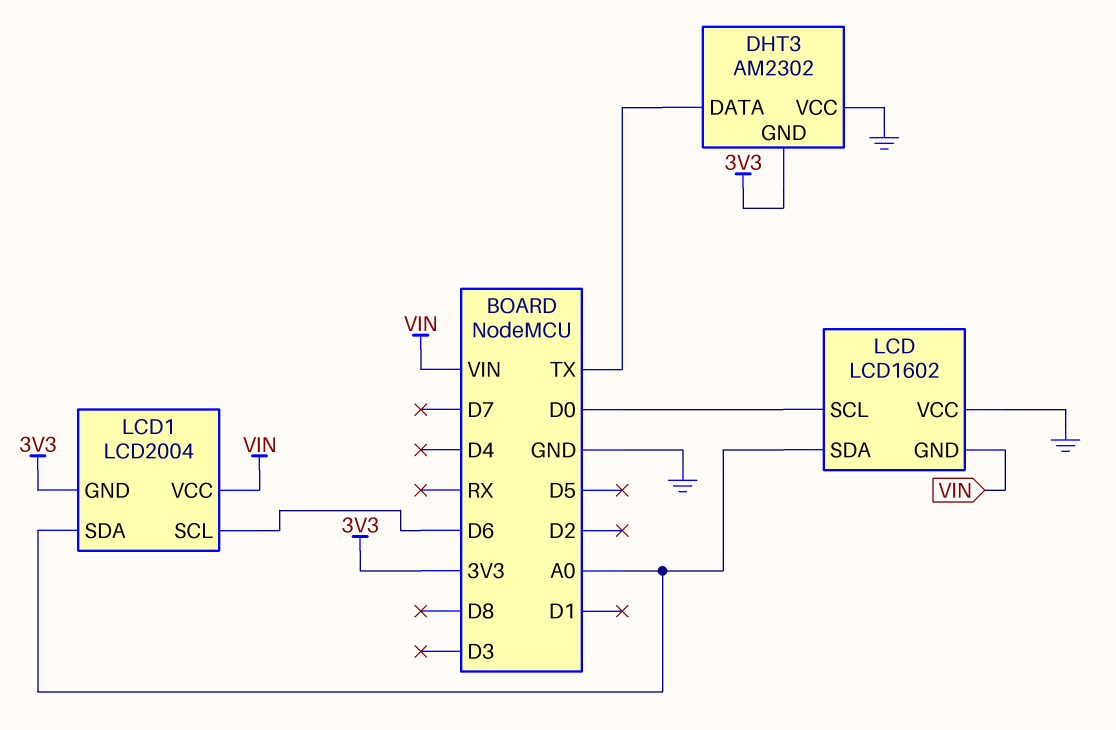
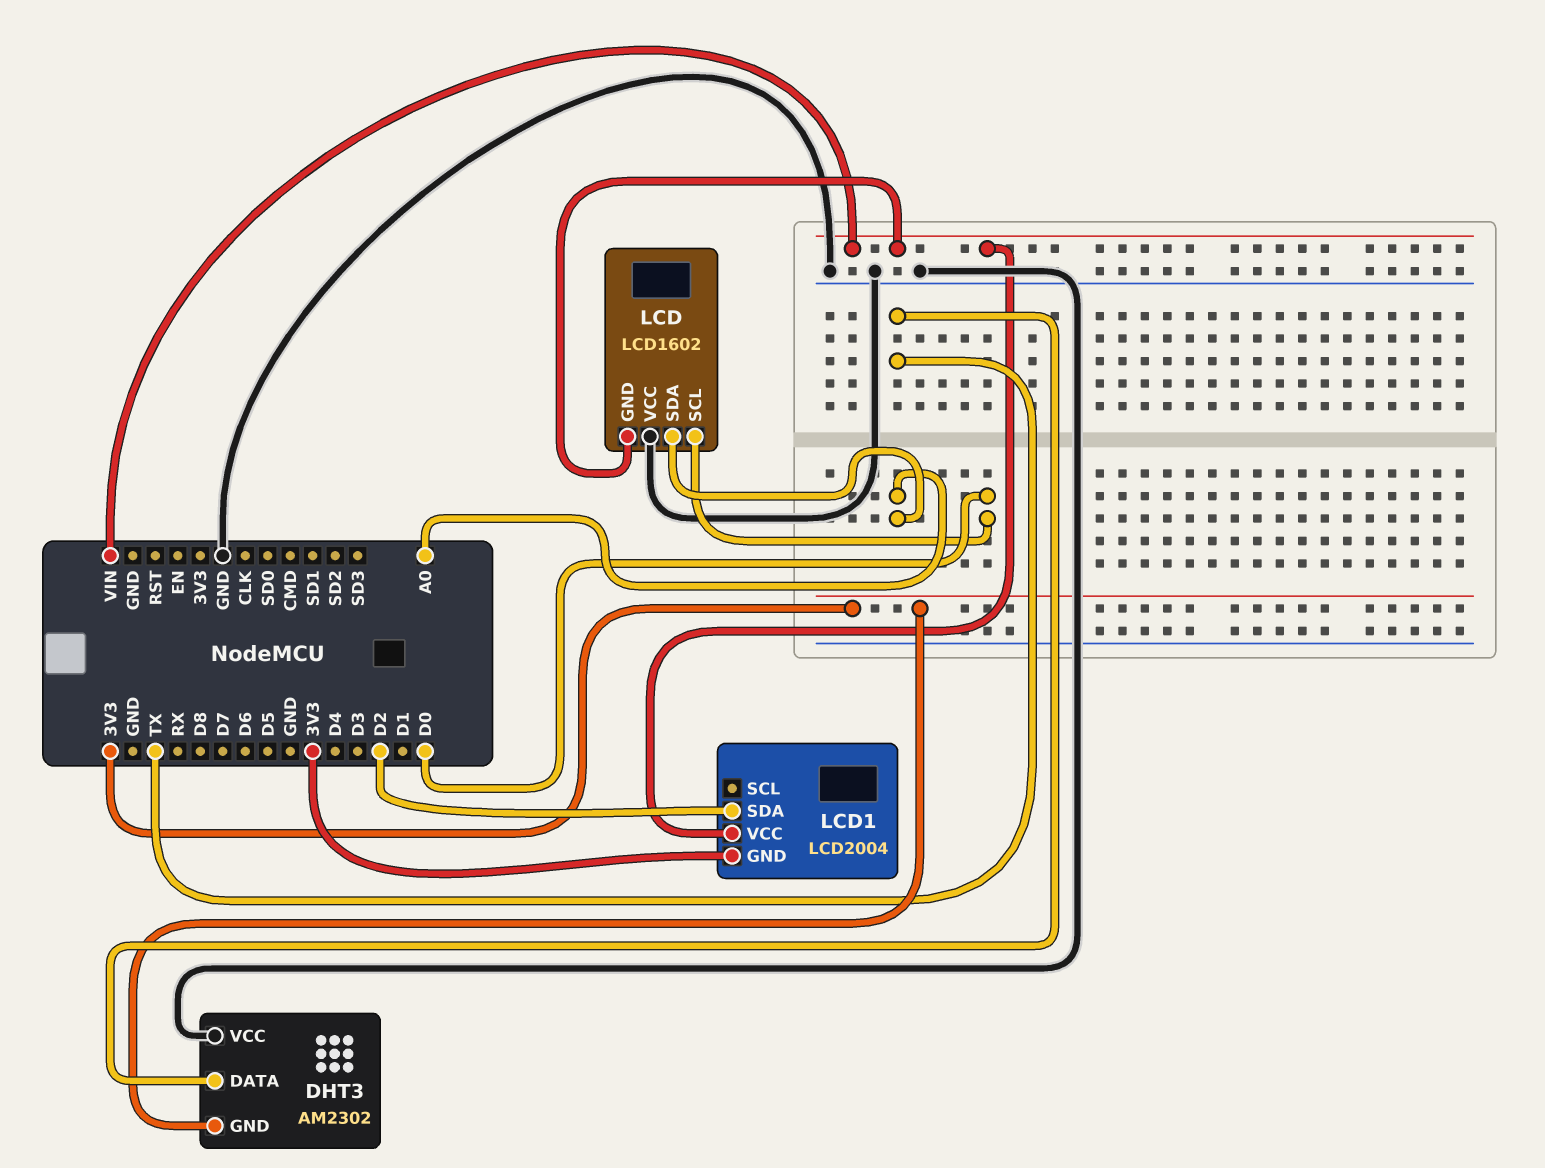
LCD1 pin SCL: D6 -> none
LCD1 pin SDA: A0 -> D2

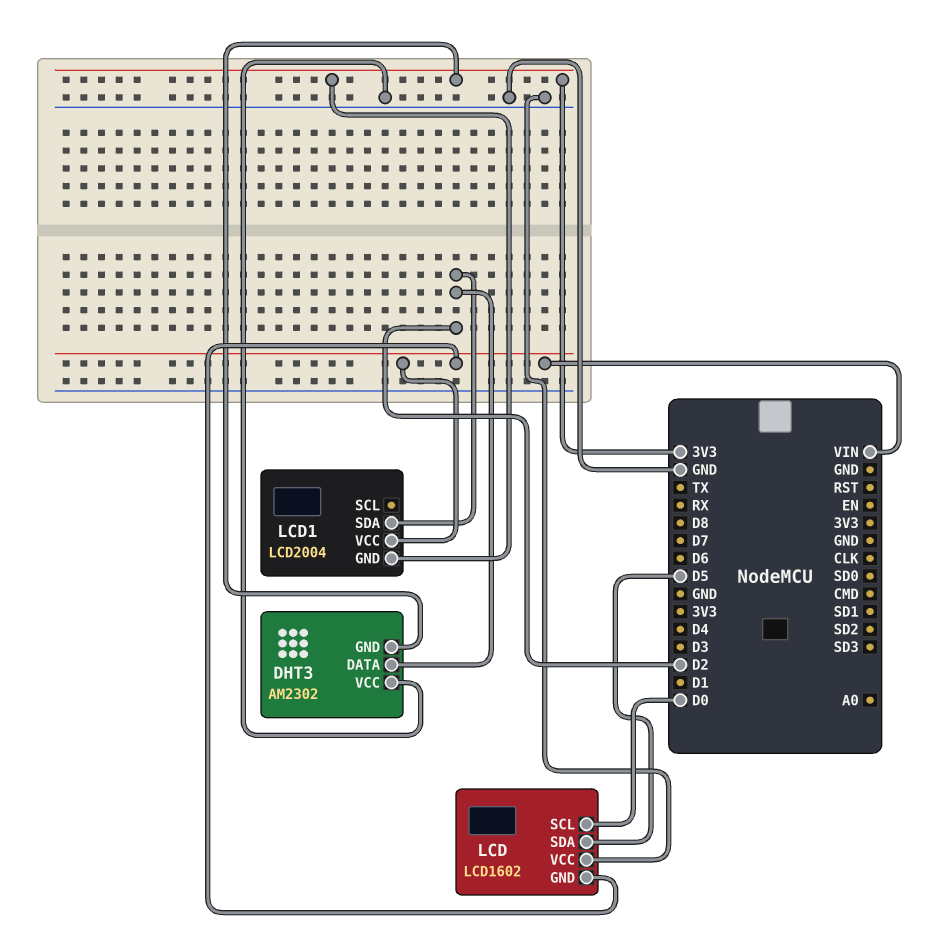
DHT3 pin DATA: TX -> D2
LCD pin SDA: A0 -> D5

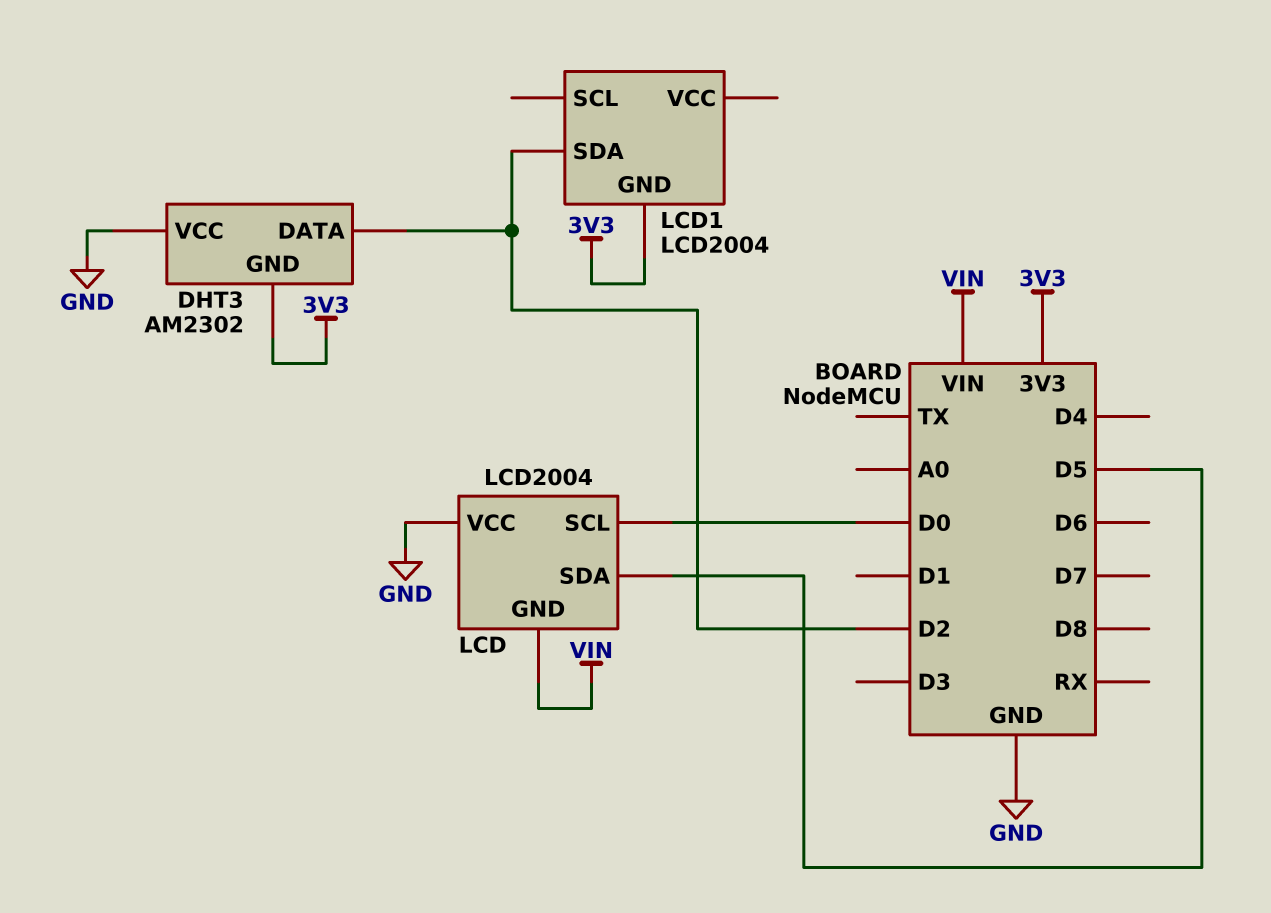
LCD: LCD1602 -> LCD2004
LCD1 pin VCC: VIN -> none

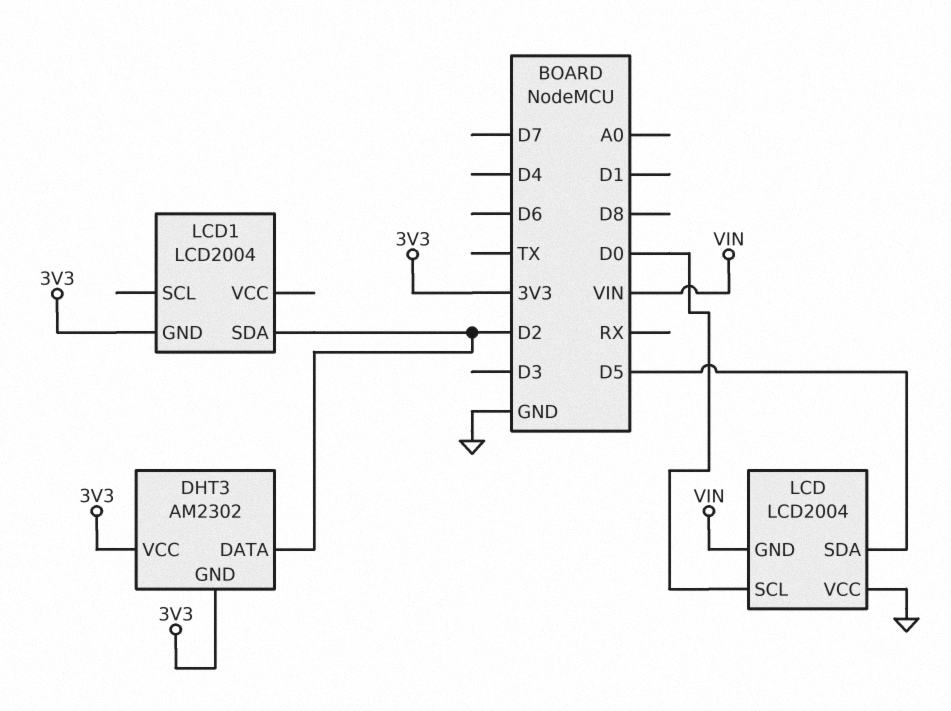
DHT3 pin VCC: GND -> 3V3

